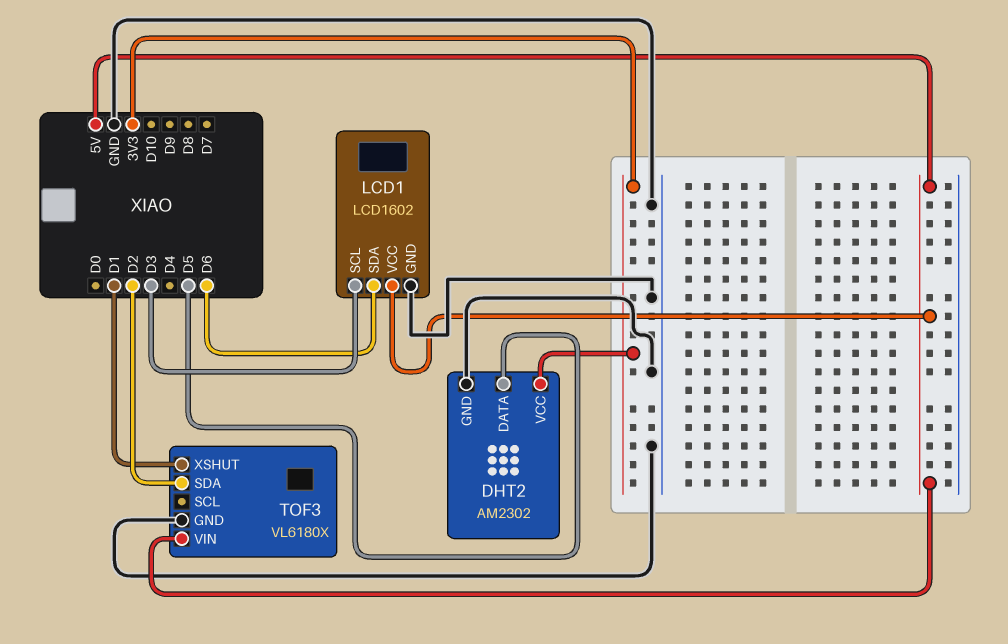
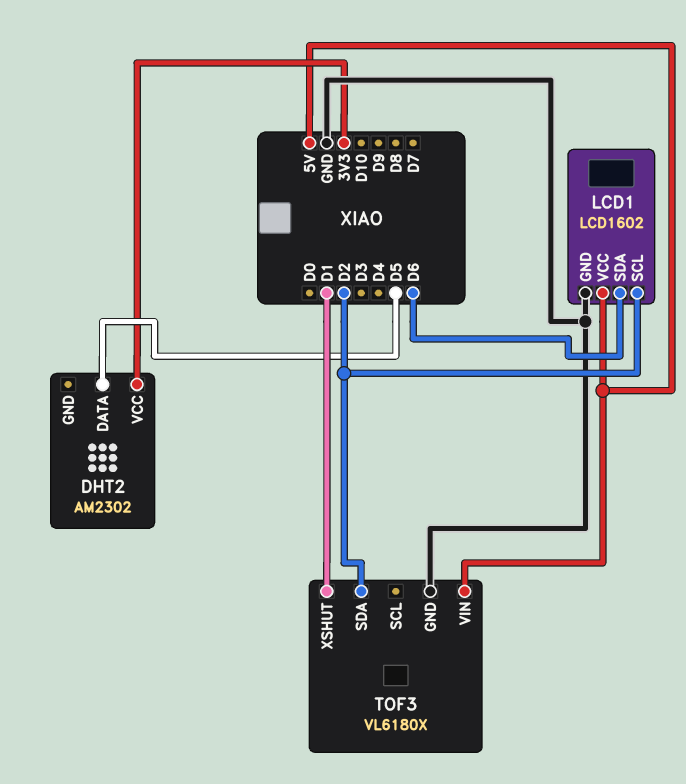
DHT2 pin GND: GND -> none
LCD1 pin SCL: D3 -> D2

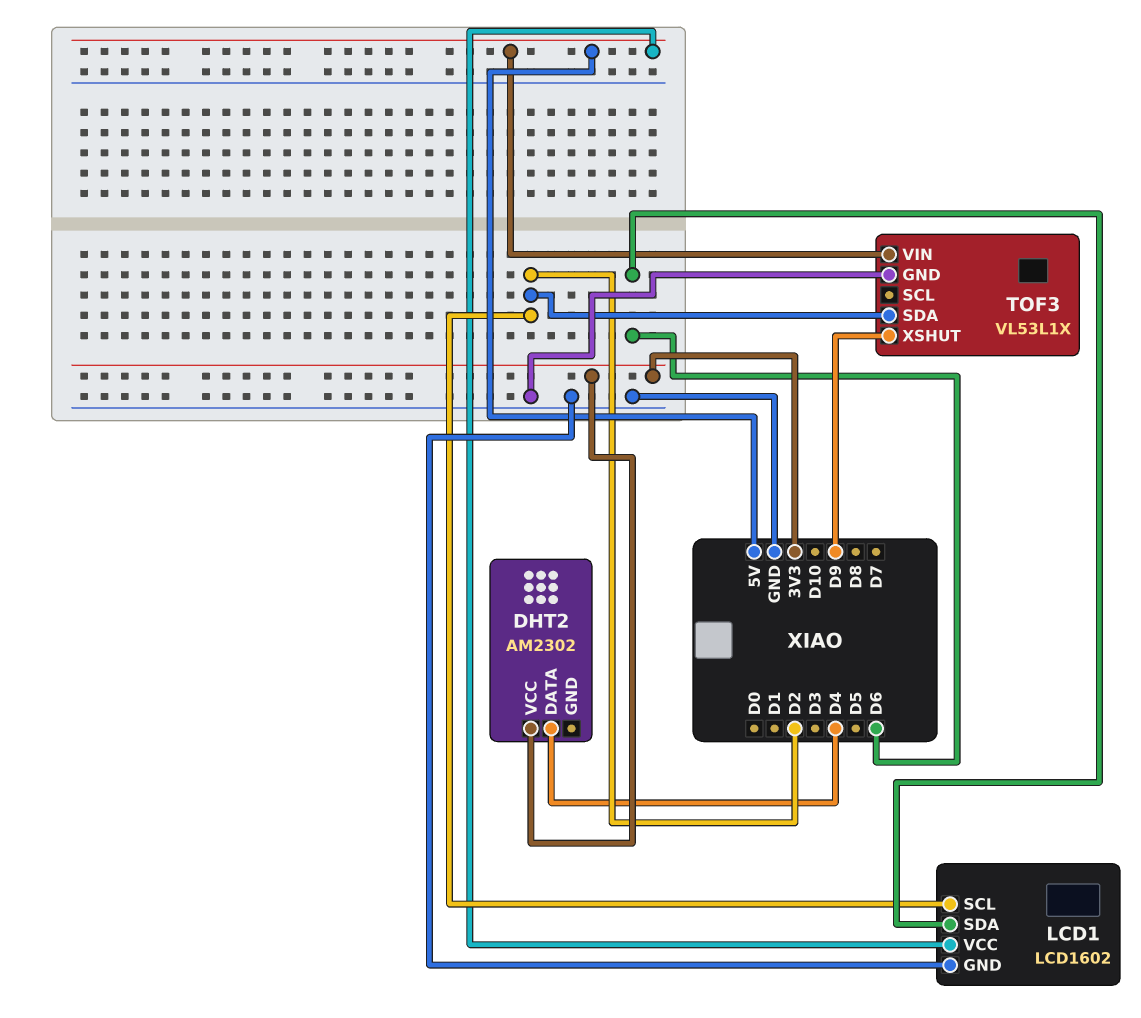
DHT2 pin DATA: D5 -> D4
TOF3: VL6180X -> VL53L1X
TOF3 pin XSHUT: D1 -> D9

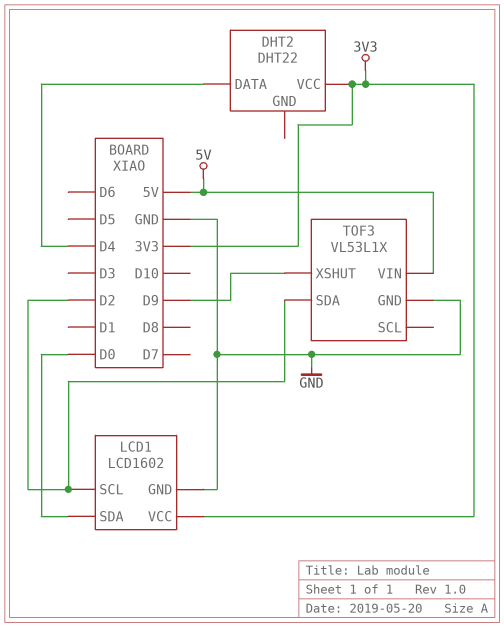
DHT2: AM2302 -> DHT22
LCD1 pin SDA: D6 -> D0
LCD1 pin VCC: 5V -> 3V3

